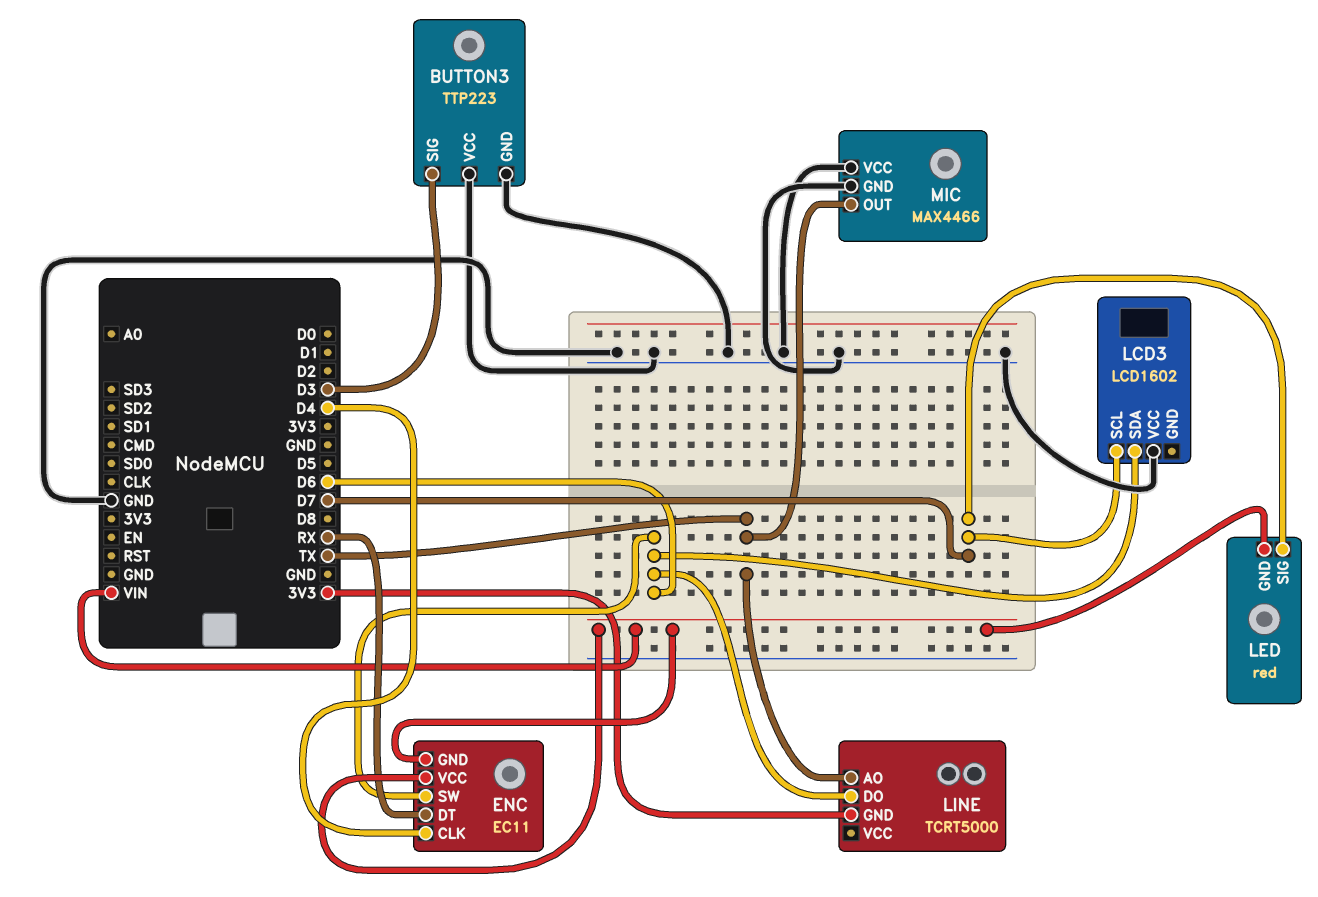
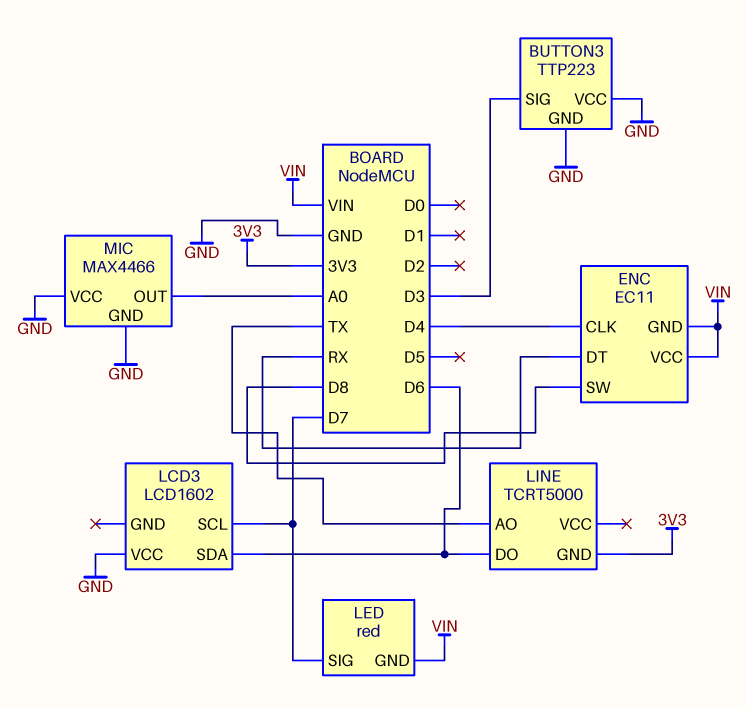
ENC pin SW: D6 -> D8
MIC pin OUT: TX -> A0

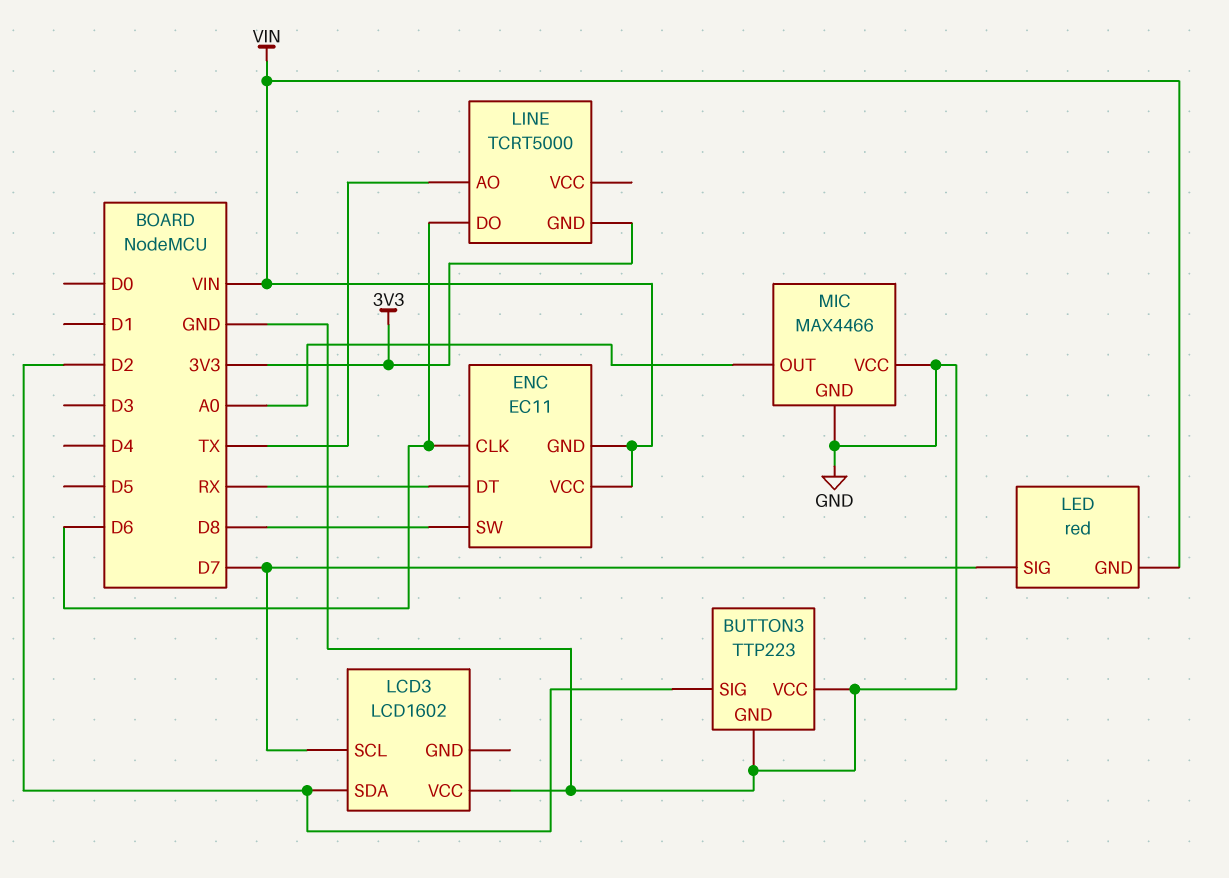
BUTTON3 pin SIG: D3 -> D2
ENC pin CLK: D4 -> D6
LCD3 pin SDA: D6 -> D2

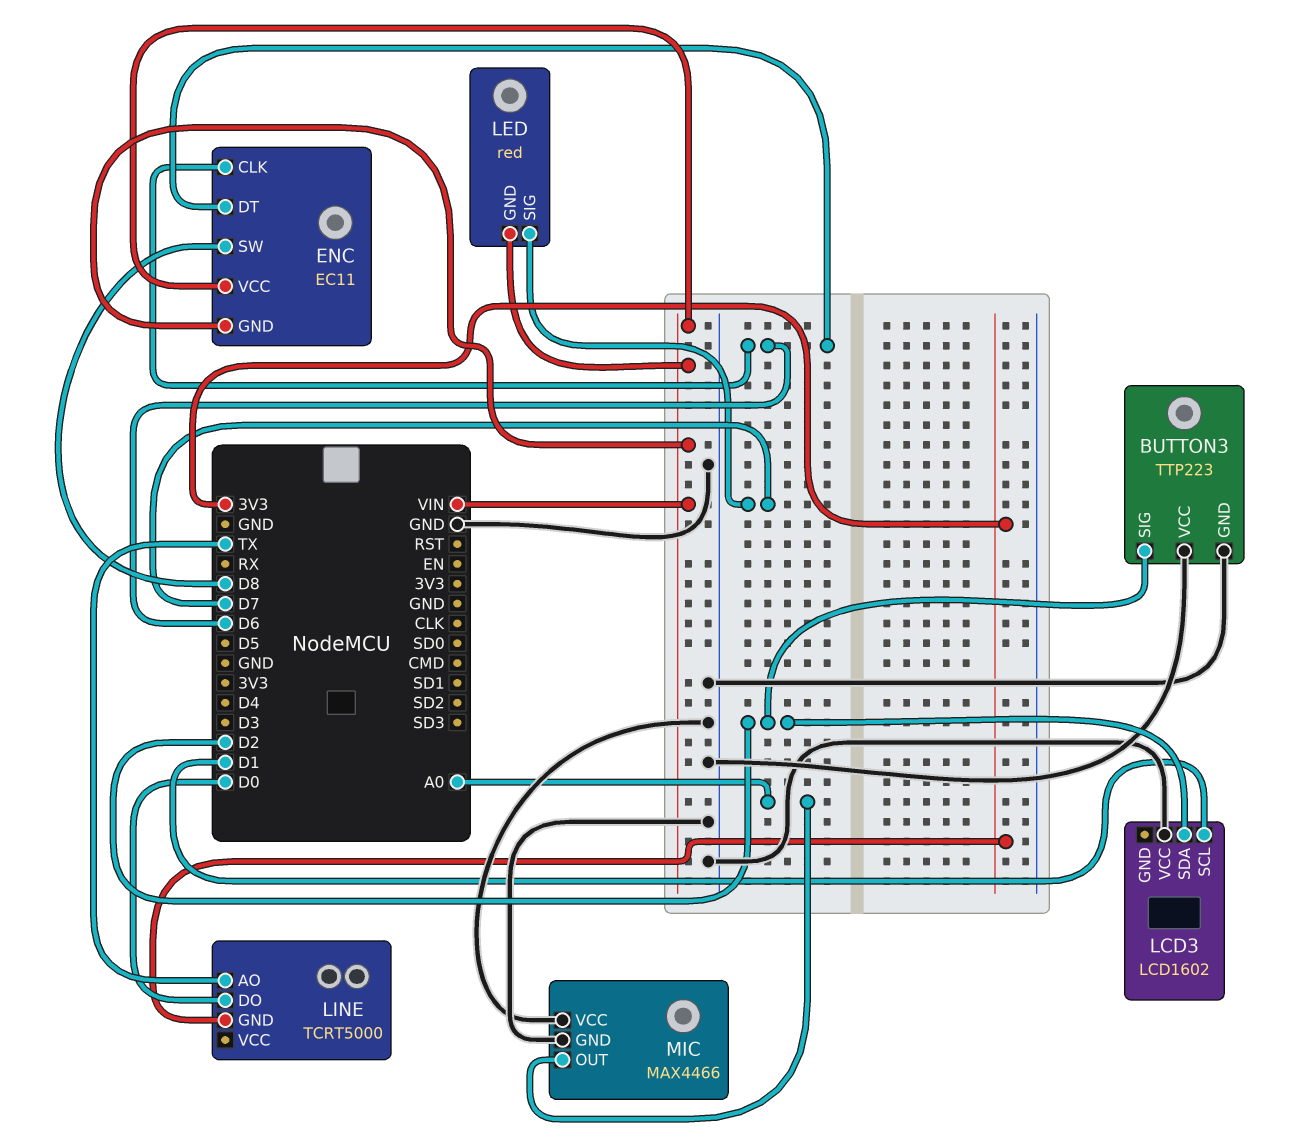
ENC pin DT: RX -> D6
LCD3 pin SCL: D7 -> D1
LINE pin DO: D6 -> D0

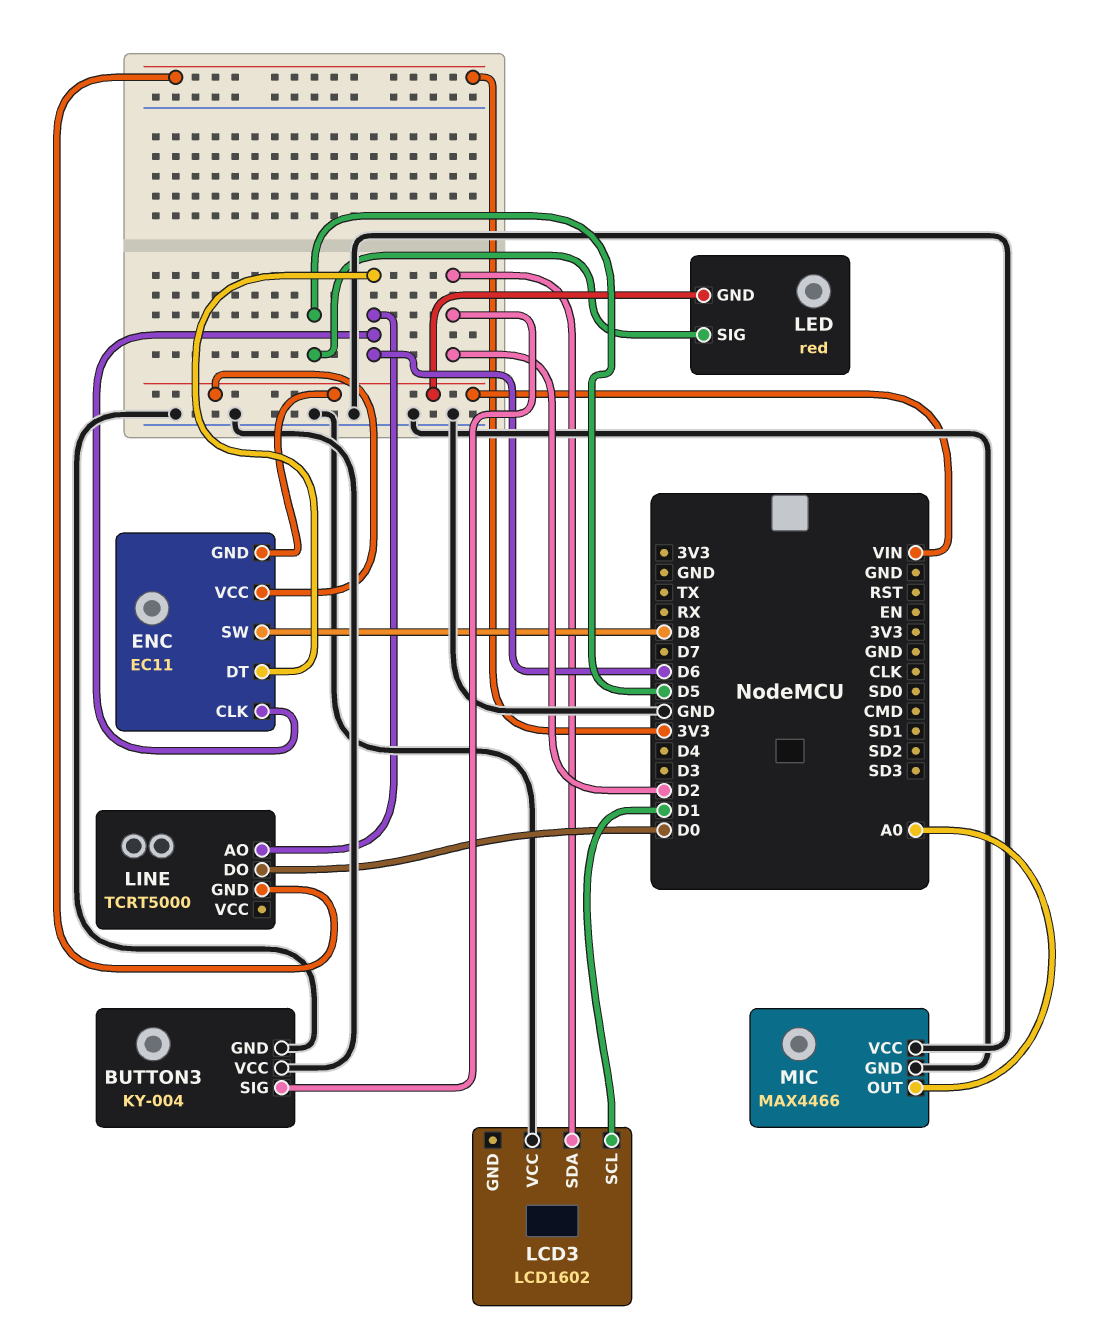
BUTTON3: TTP223 -> KY-004
LED pin SIG: D7 -> D5
LINE pin AO: TX -> D6

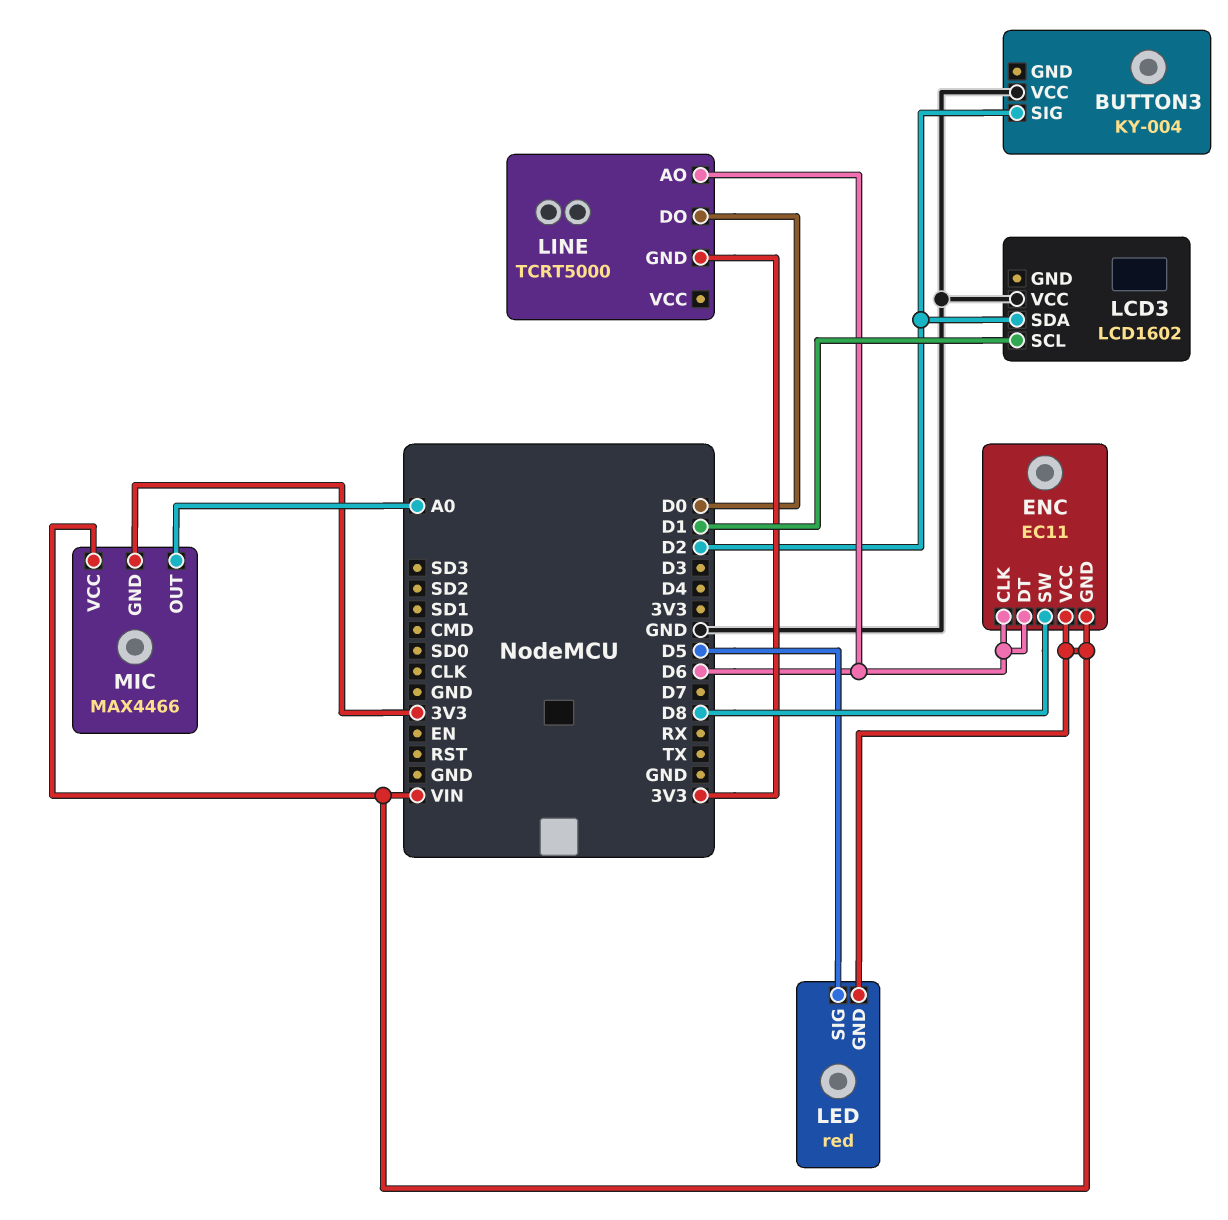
BUTTON3 pin GND: GND -> none
MIC pin GND: GND -> 3V3
MIC pin VCC: GND -> VIN

